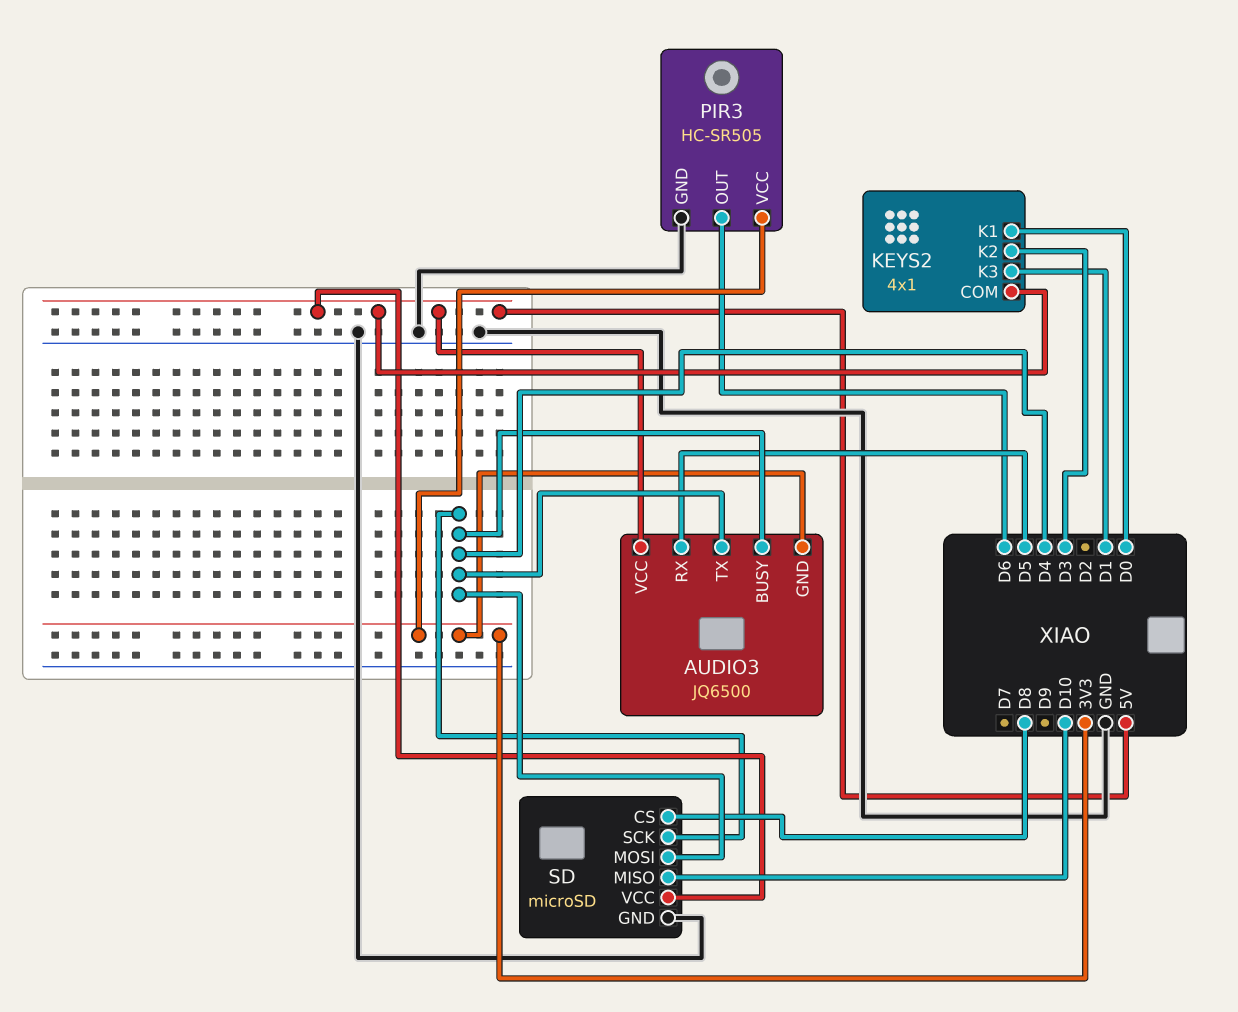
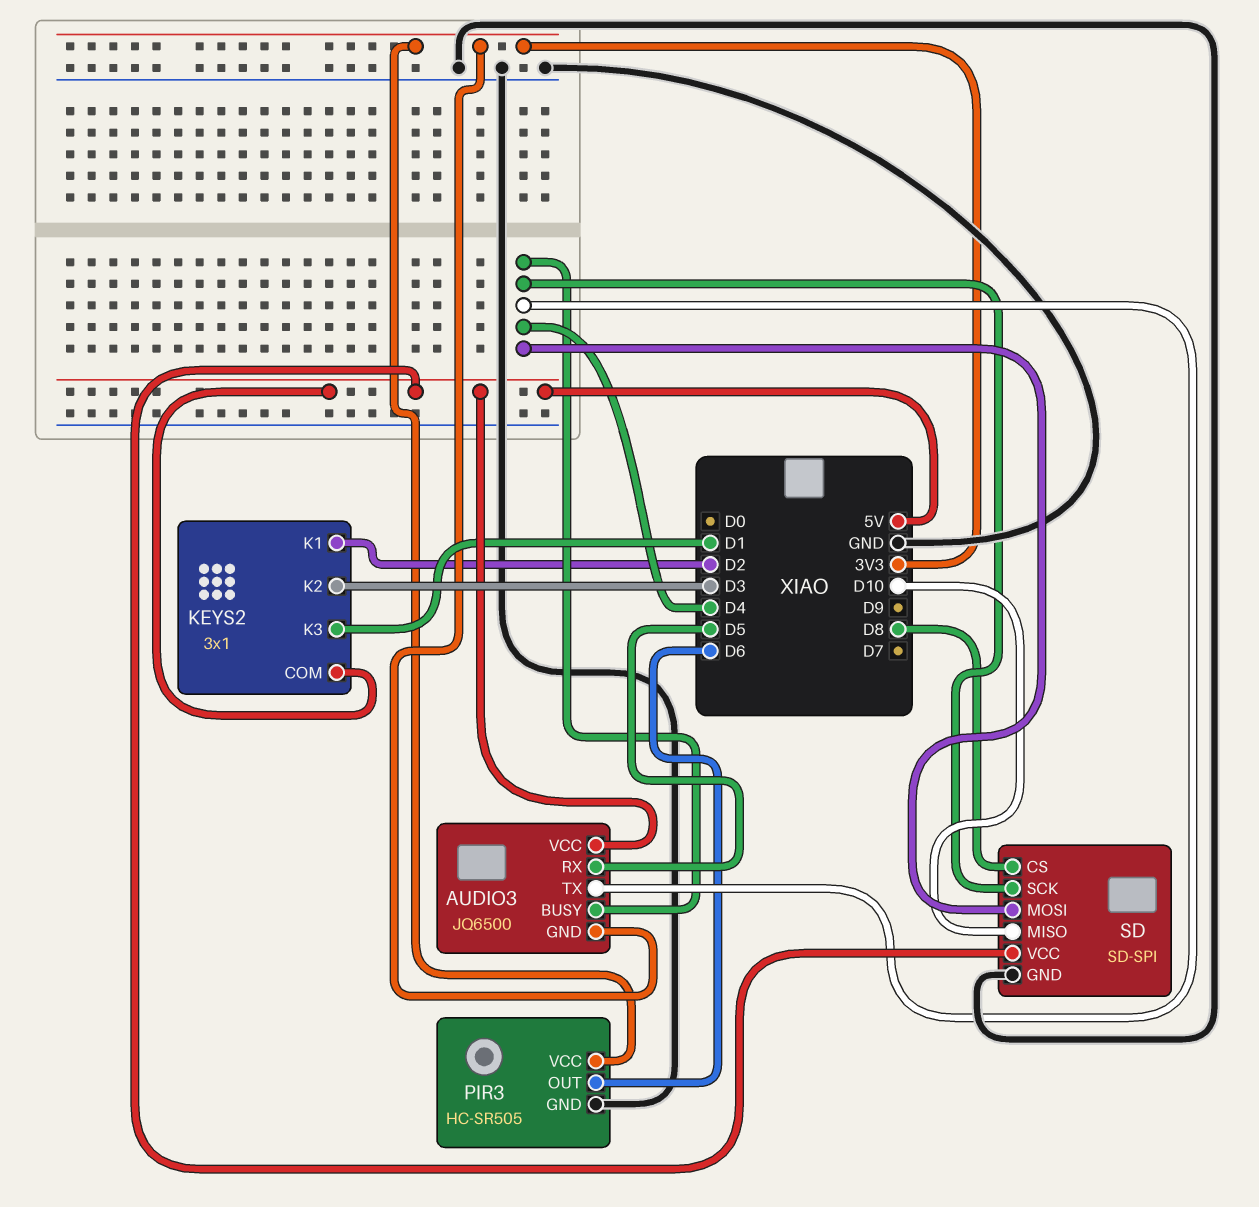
KEYS2: 4x1 -> 3x1
KEYS2 pin K1: D0 -> D2
SD: microSD -> SD-SPI

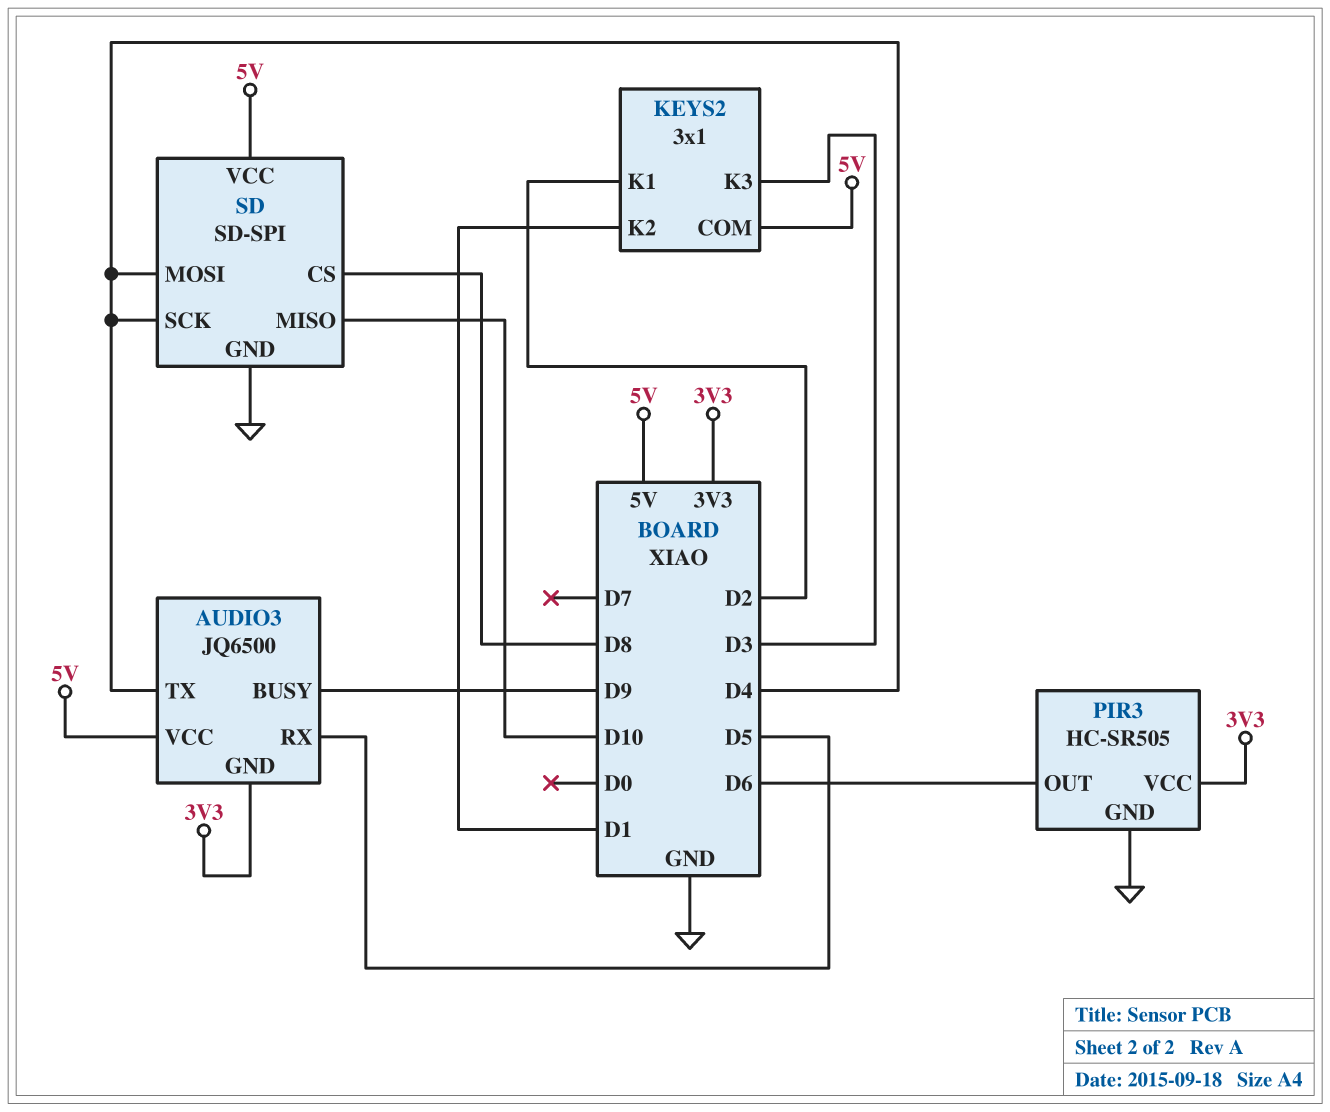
AUDIO3 pin BUSY: D4 -> D9
KEYS2 pin K2: D3 -> D1
KEYS2 pin K3: D1 -> D3

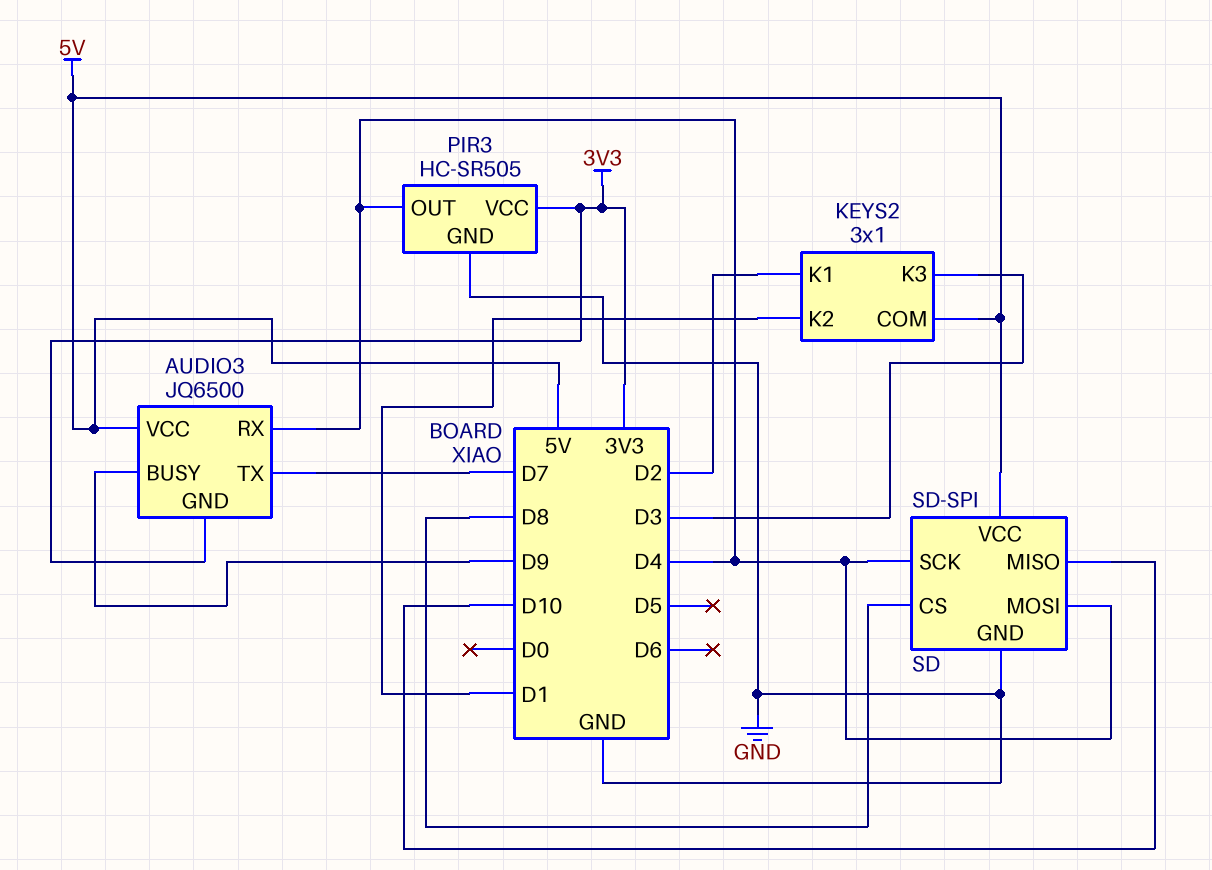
AUDIO3 pin RX: D5 -> D4
AUDIO3 pin TX: D4 -> D7
PIR3 pin OUT: D6 -> D4

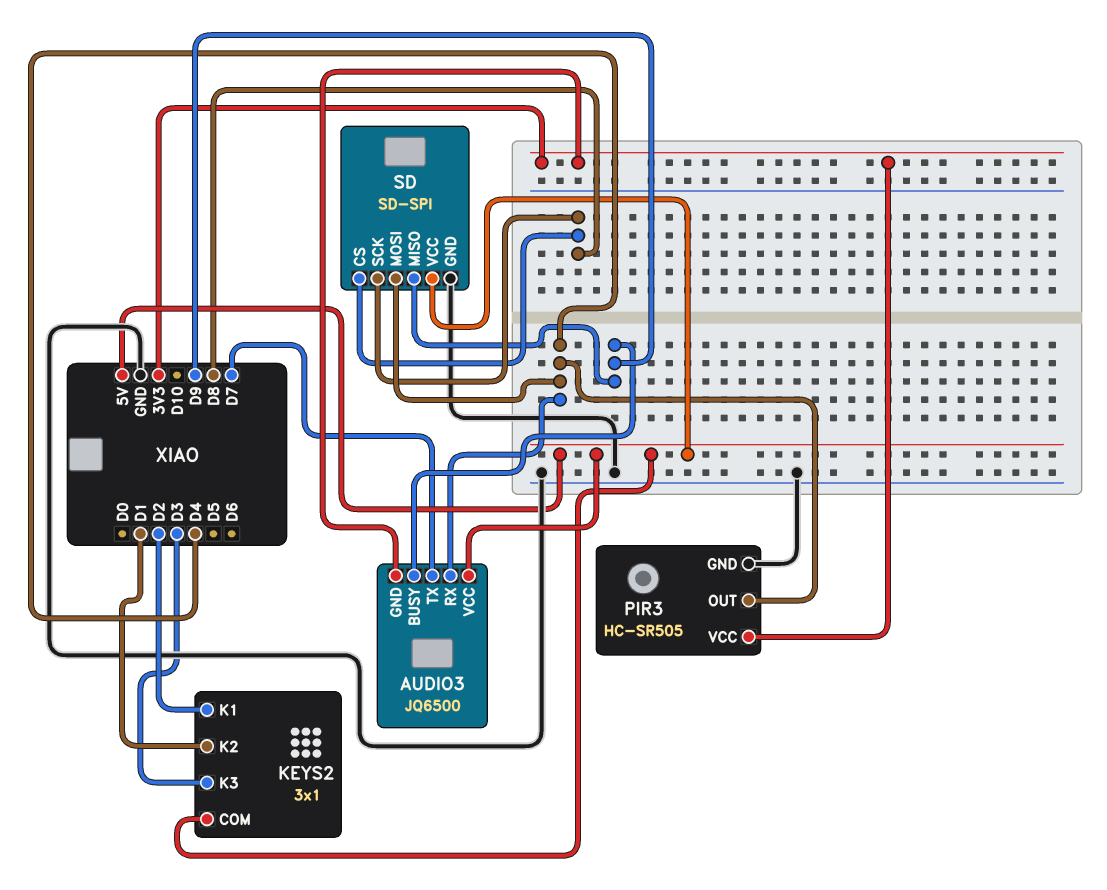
SD pin MISO: D10 -> D9
SD pin SCK: D4 -> D8

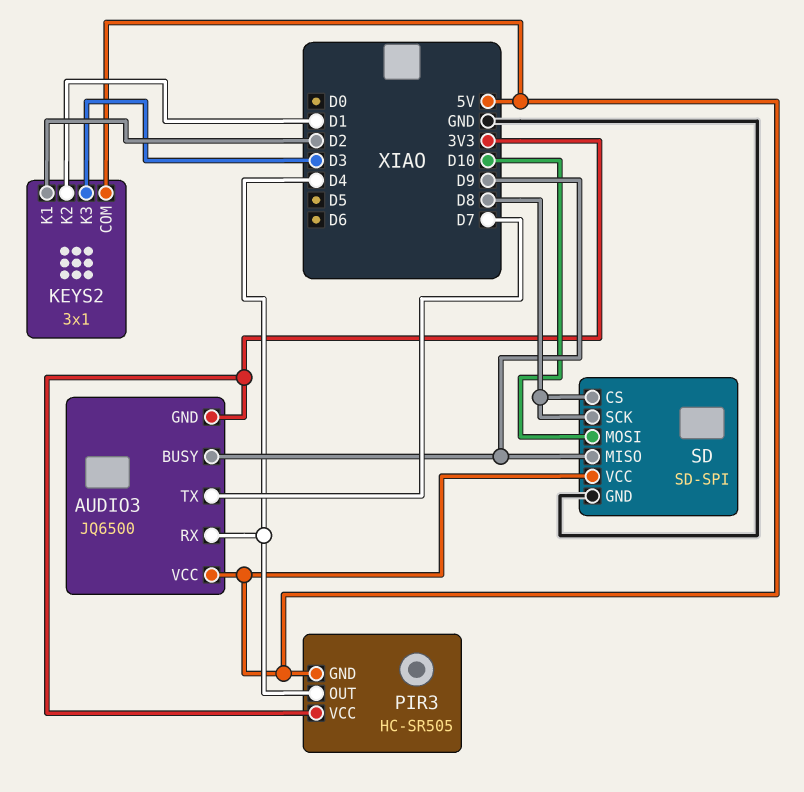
PIR3 pin GND: GND -> 5V
SD pin MOSI: D4 -> D10

